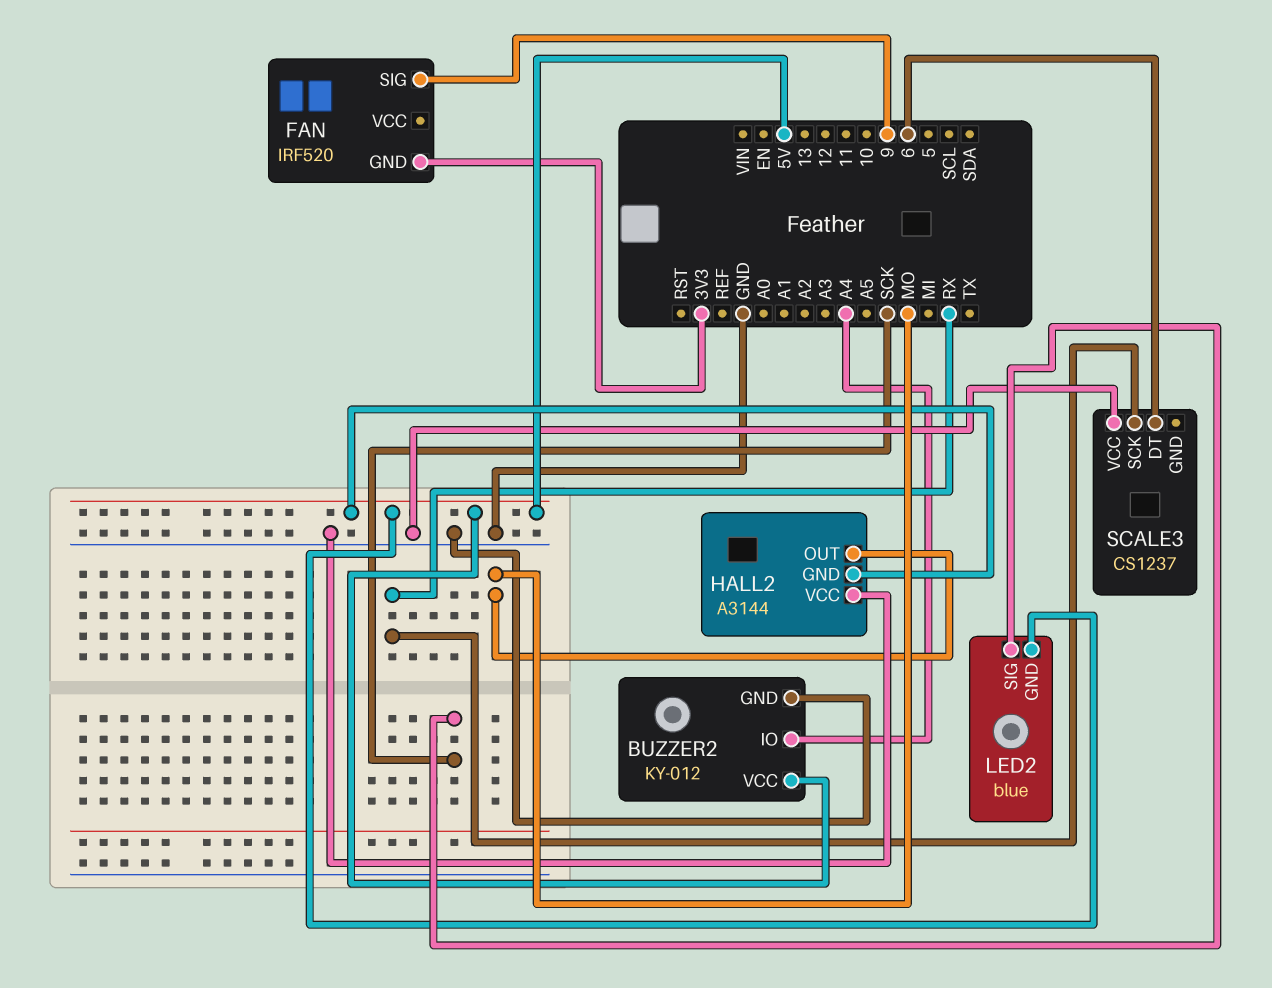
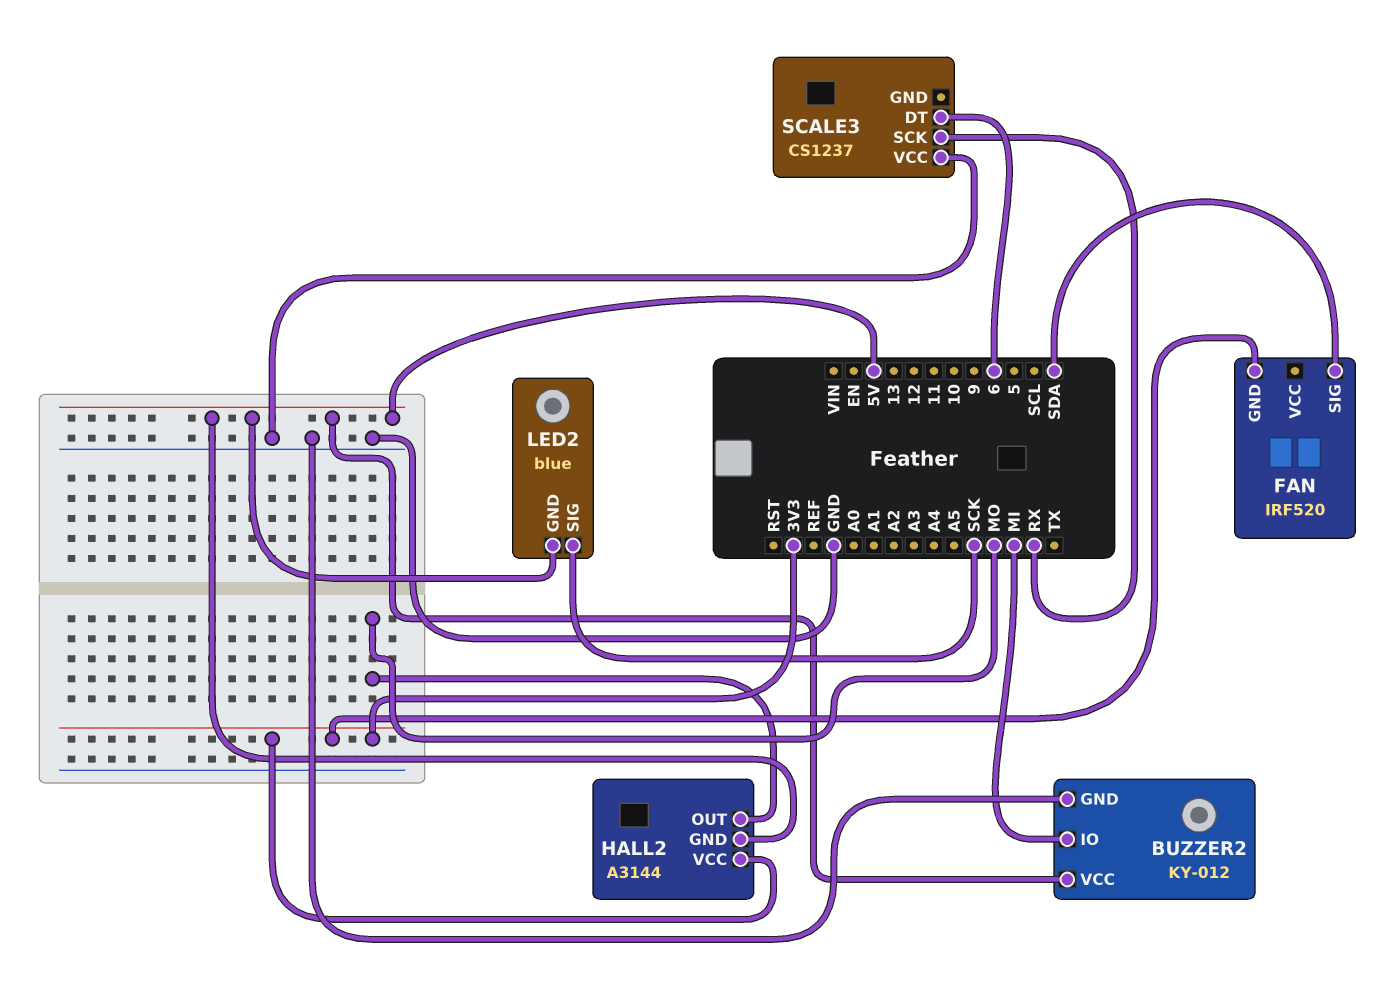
BUZZER2 pin IO: A4 -> MI
FAN pin SIG: 9 -> SDA
HALL2 pin VCC: GND -> 3V3

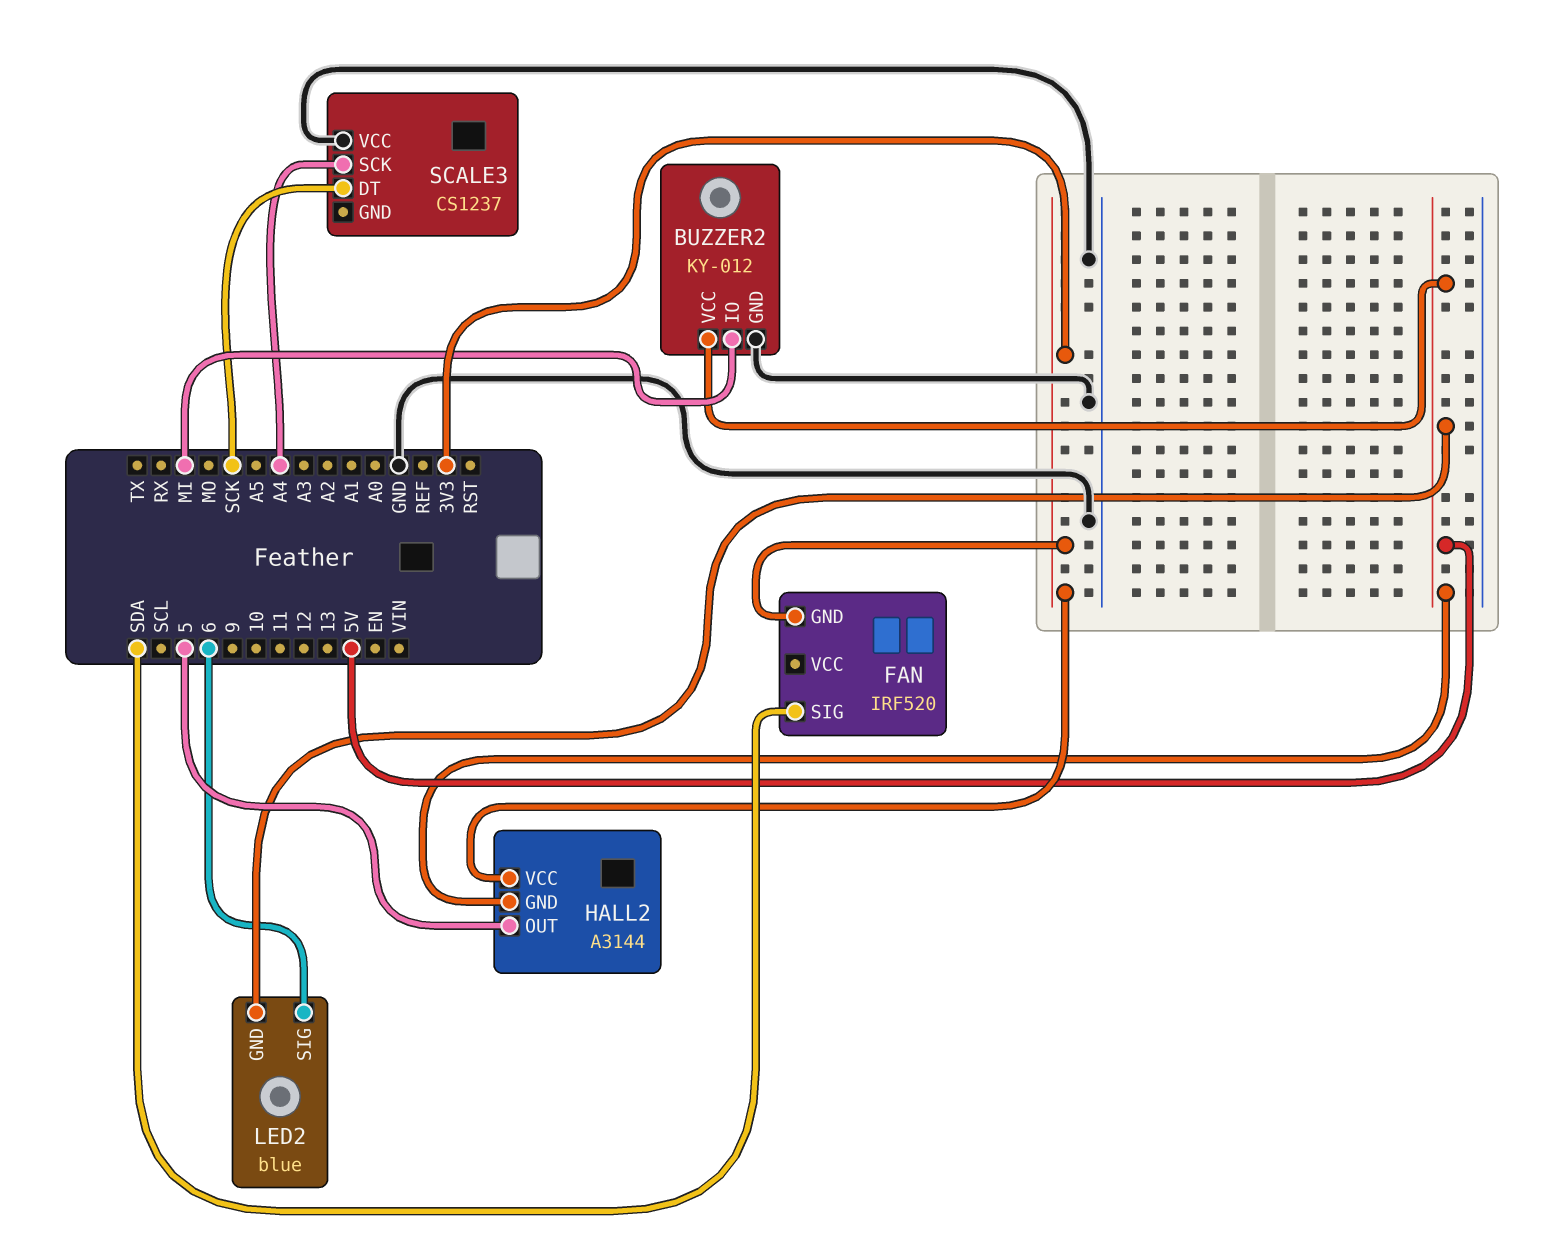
HALL2 pin OUT: MO -> 5
LED2 pin SIG: SCK -> 6
SCALE3 pin DT: 6 -> SCK
SCALE3 pin SCK: RX -> A4

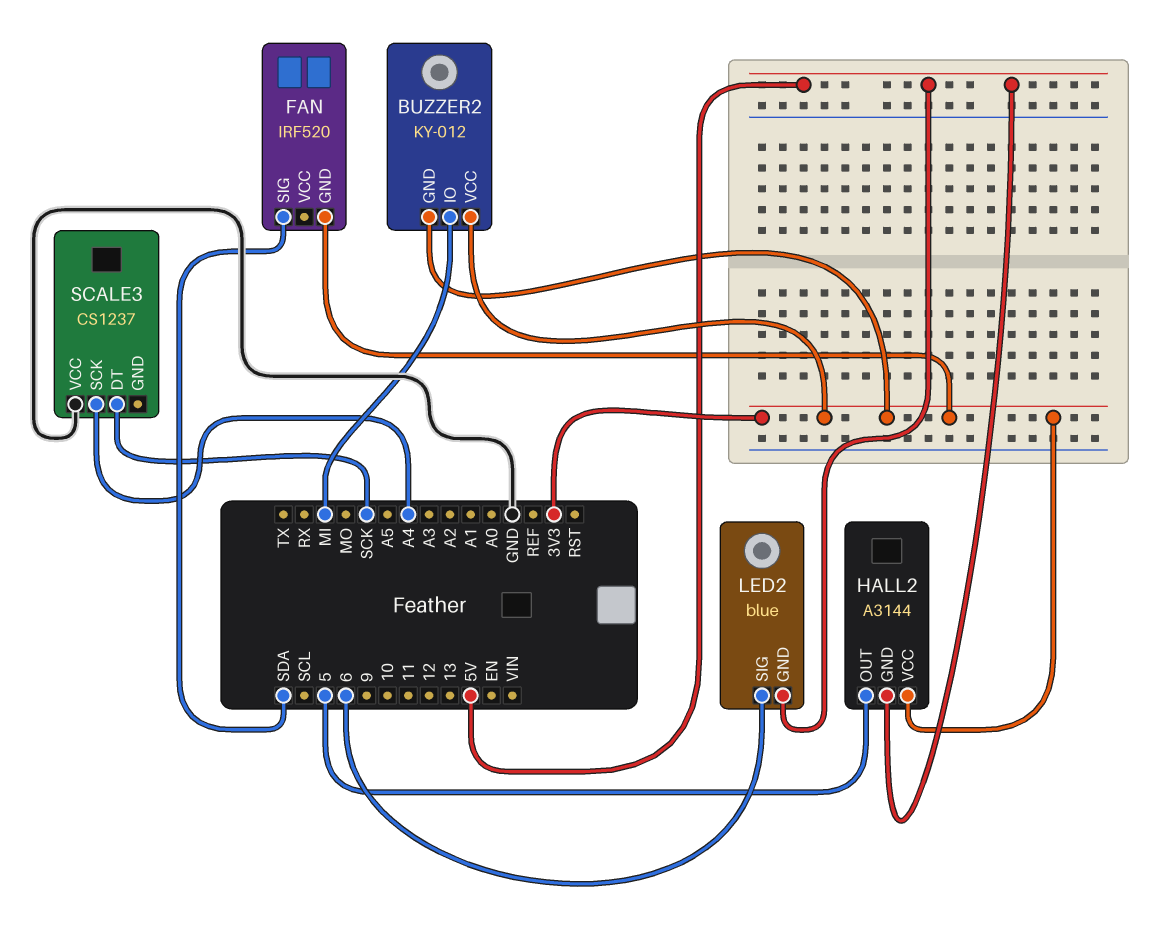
BUZZER2 pin GND: GND -> 3V3
BUZZER2 pin VCC: 5V -> 3V3

